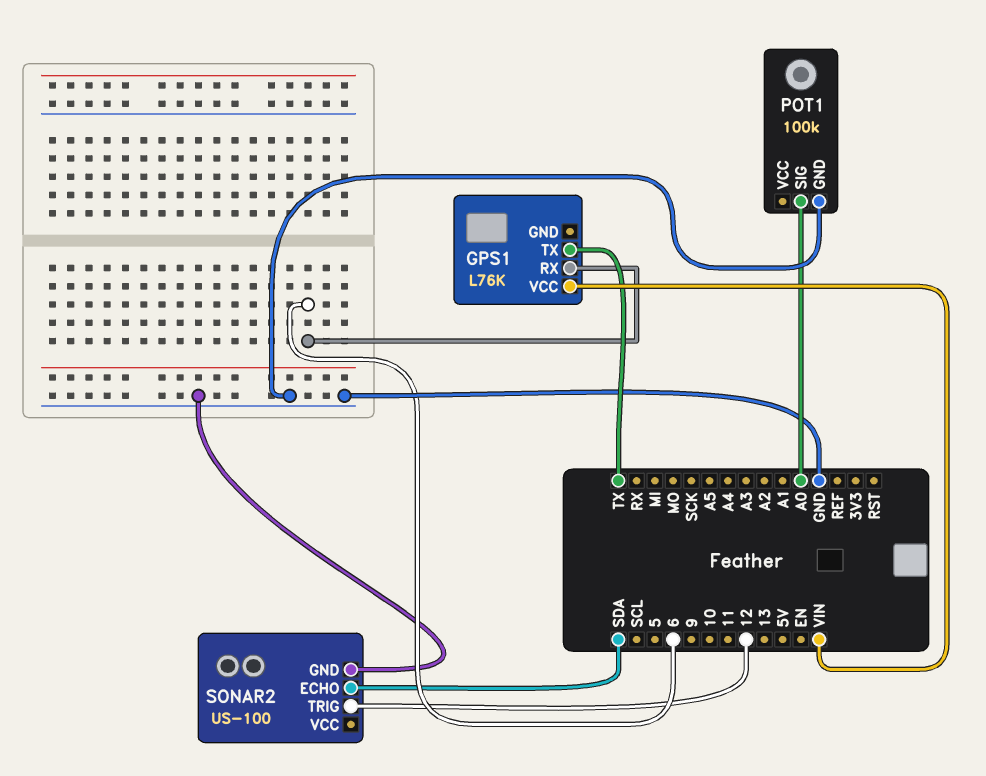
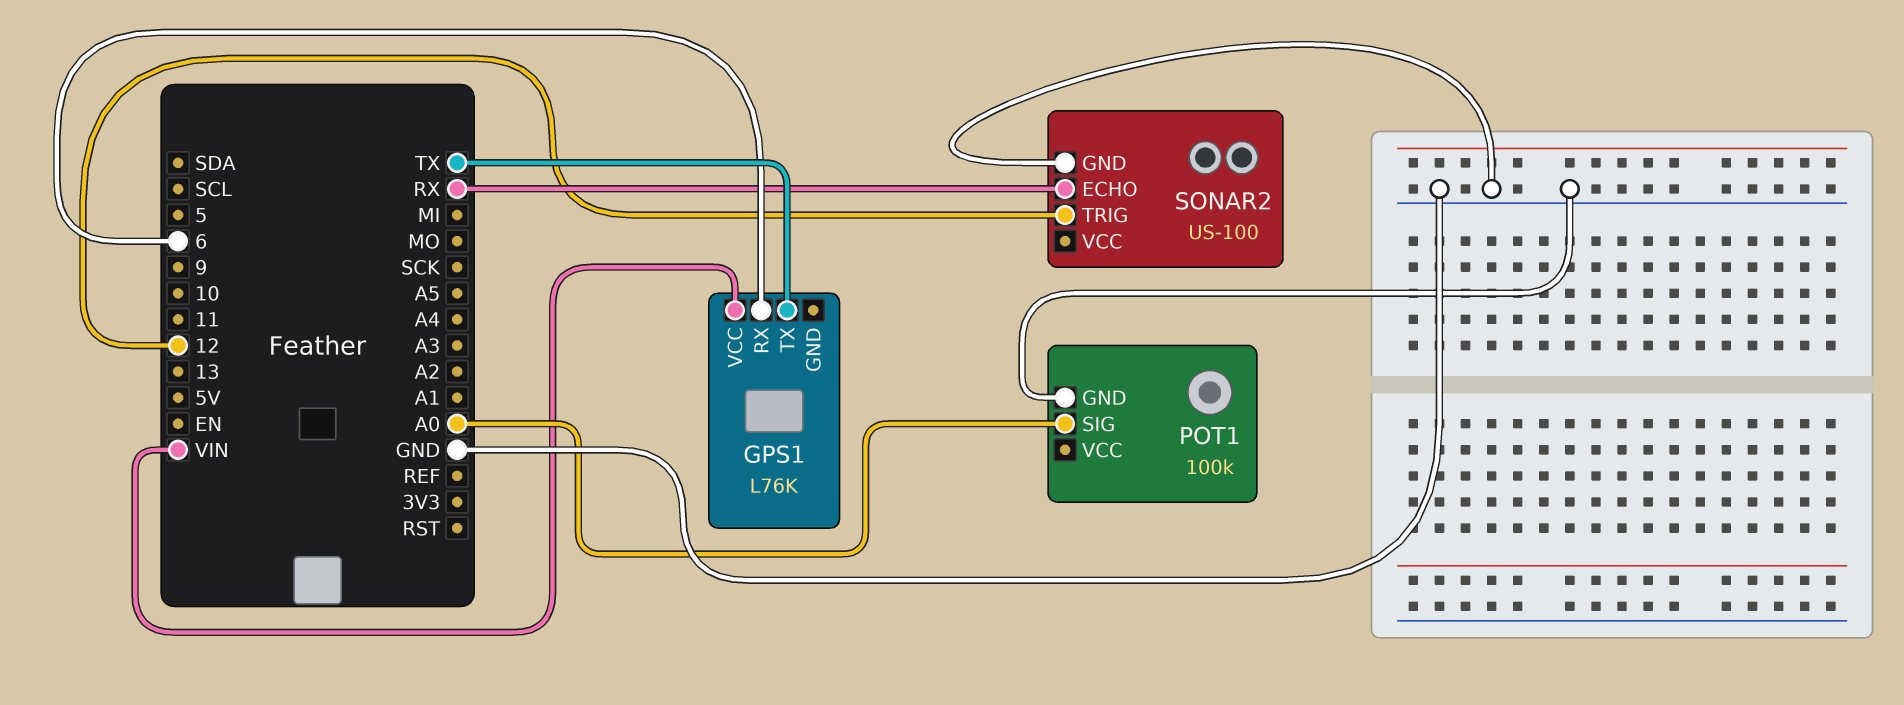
SONAR2 pin ECHO: SDA -> RX

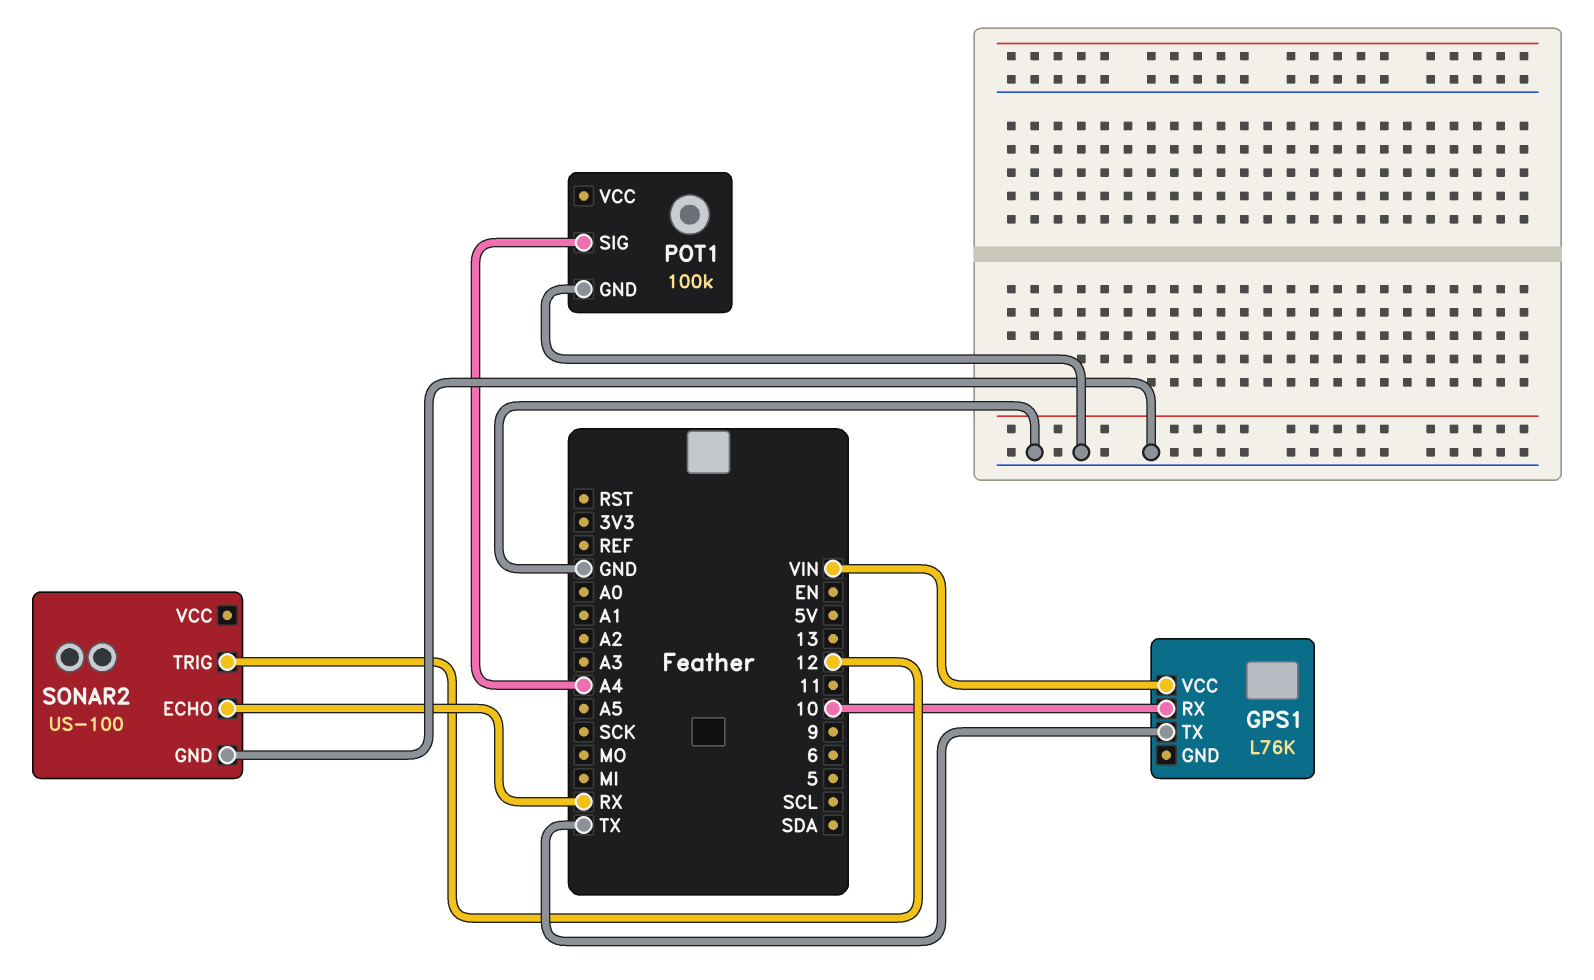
GPS1 pin RX: 6 -> 10
POT1 pin SIG: A0 -> A4

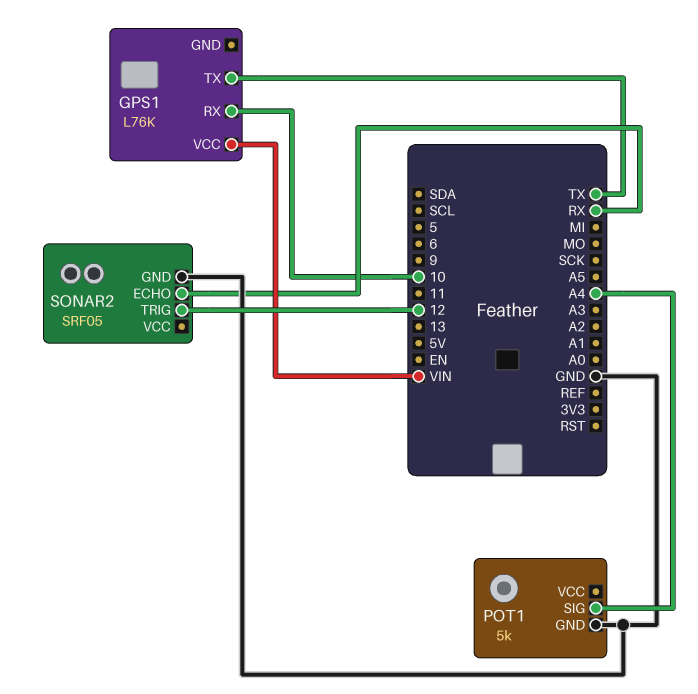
POT1: 100k -> 5k
SONAR2: US-100 -> SRF05

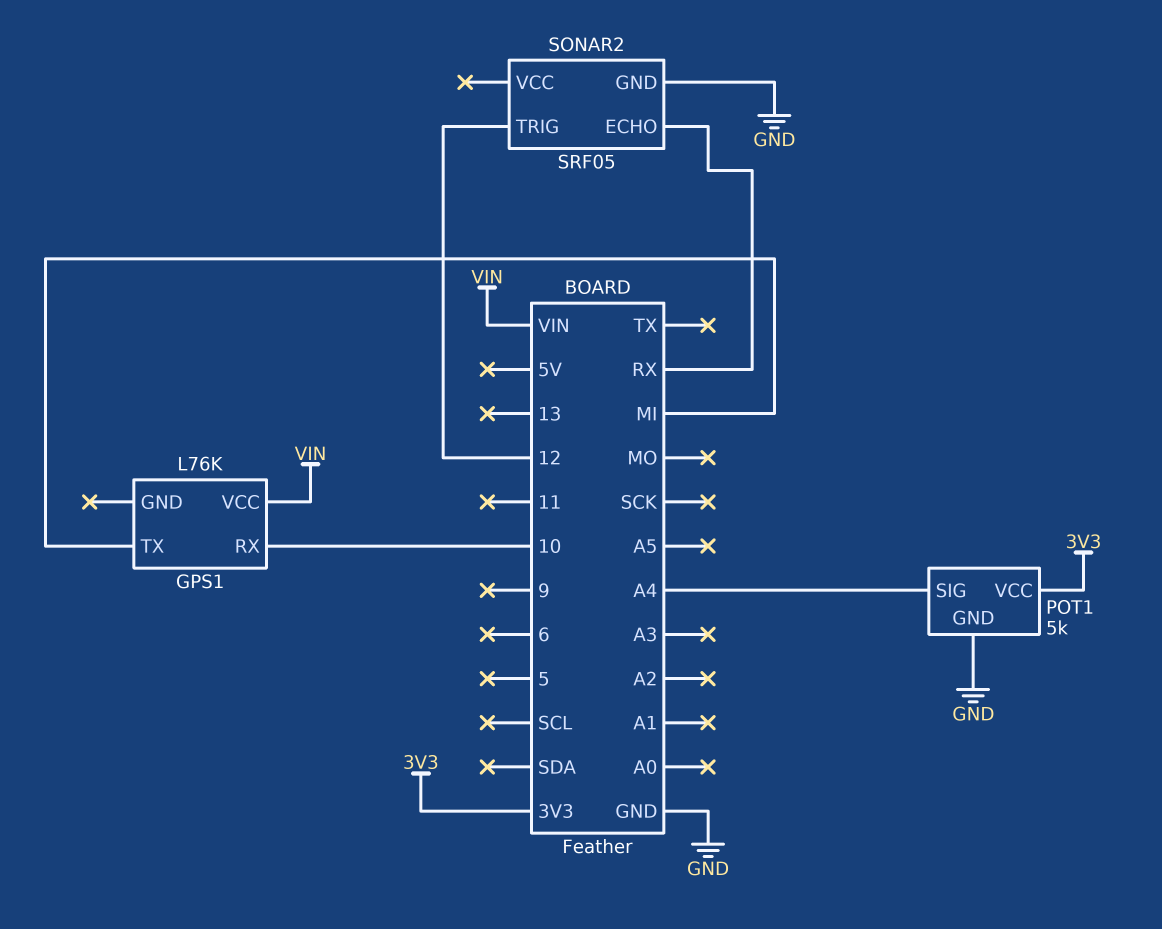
GPS1 pin TX: TX -> MI
POT1 pin VCC: none -> 3V3

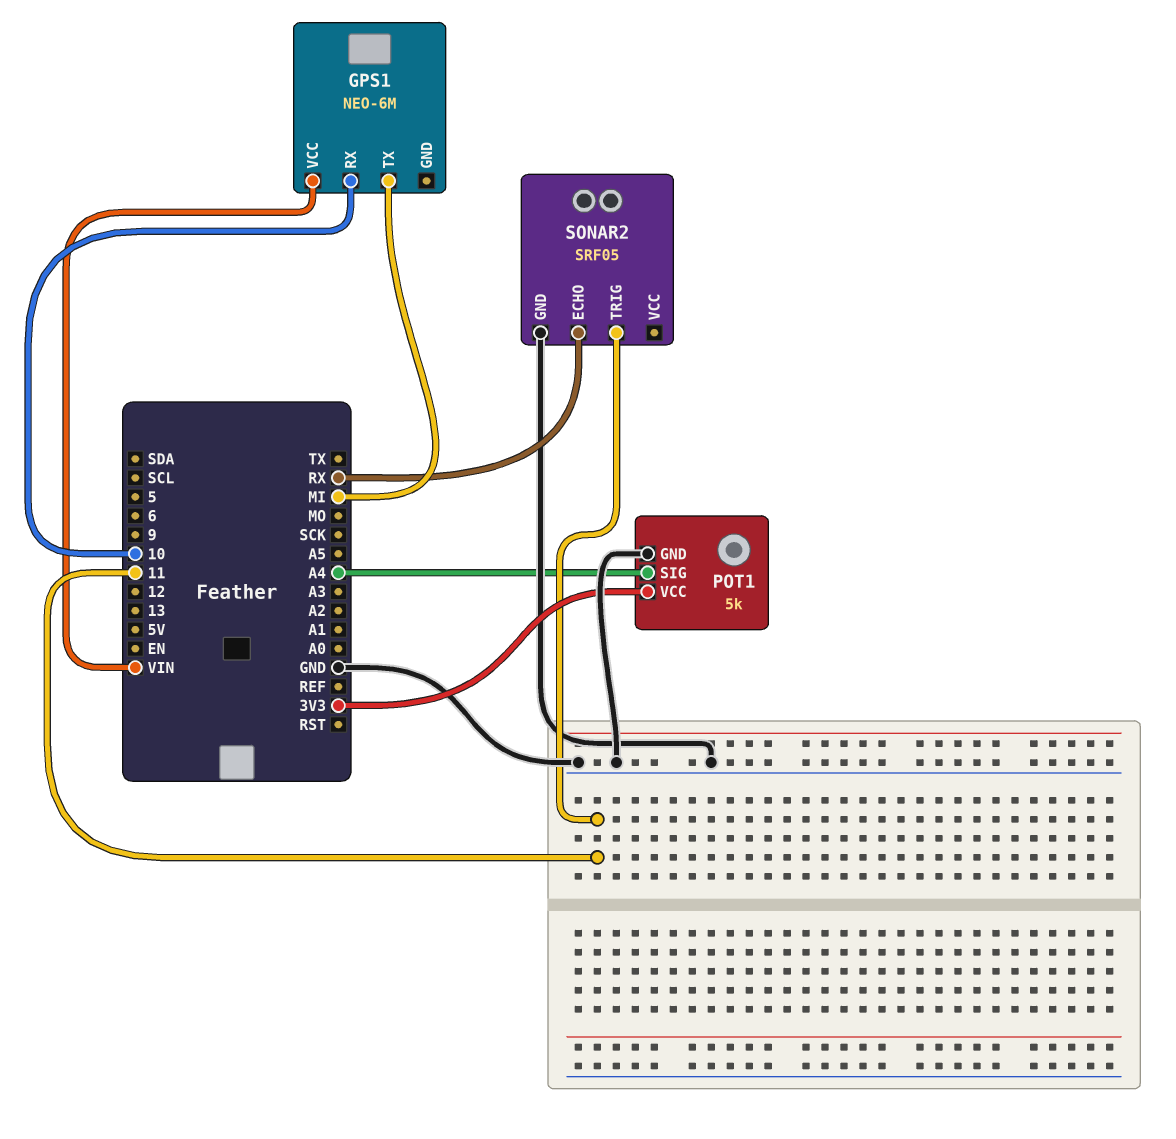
GPS1: L76K -> NEO-6M
SONAR2 pin TRIG: 12 -> 11

